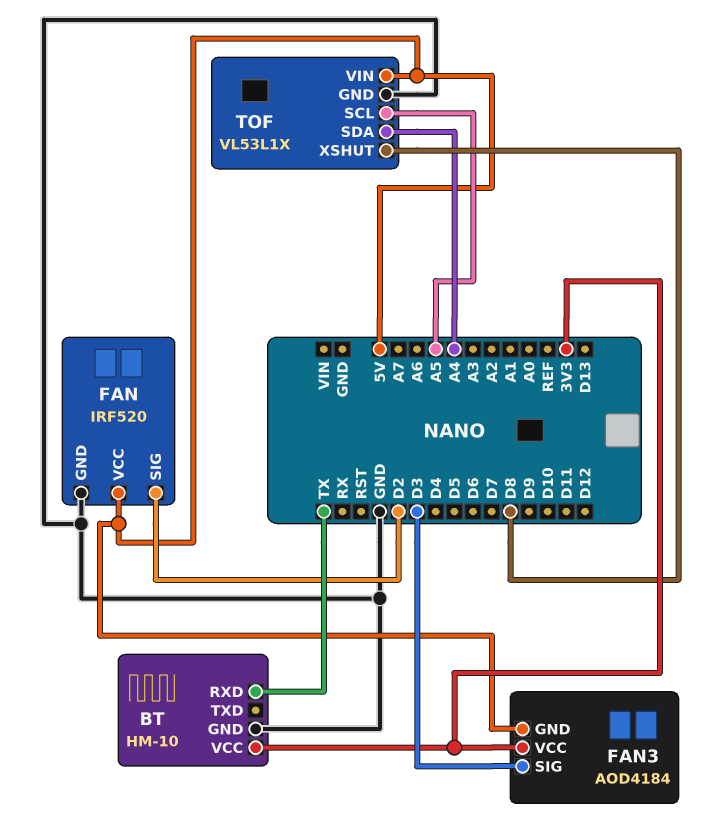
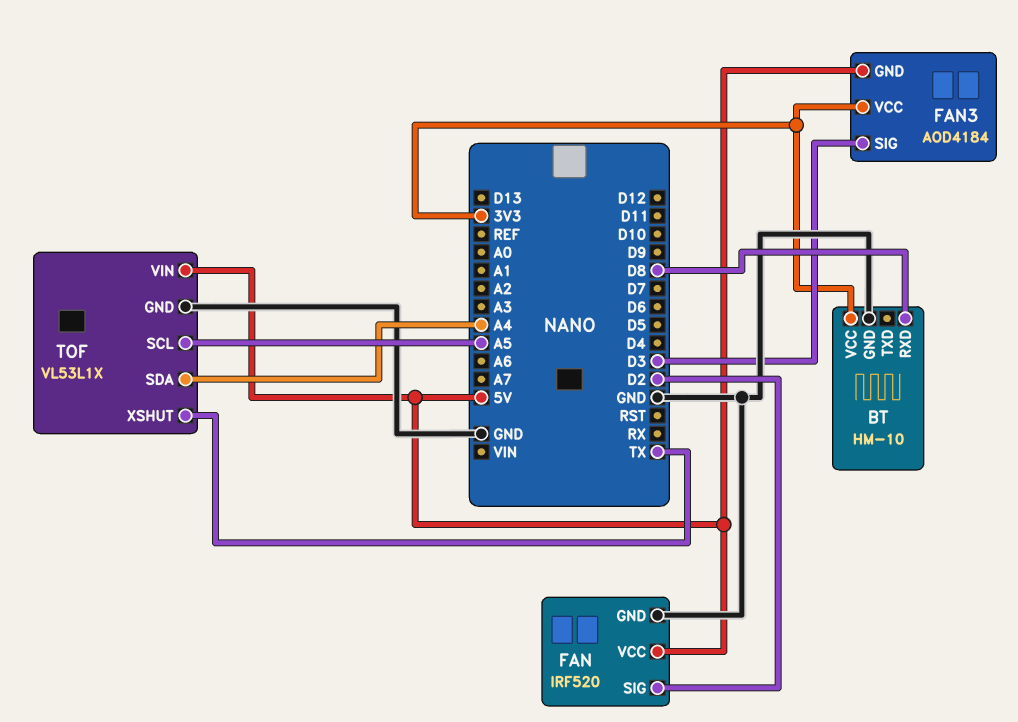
BT pin RXD: TX -> D8
TOF pin XSHUT: D8 -> TX

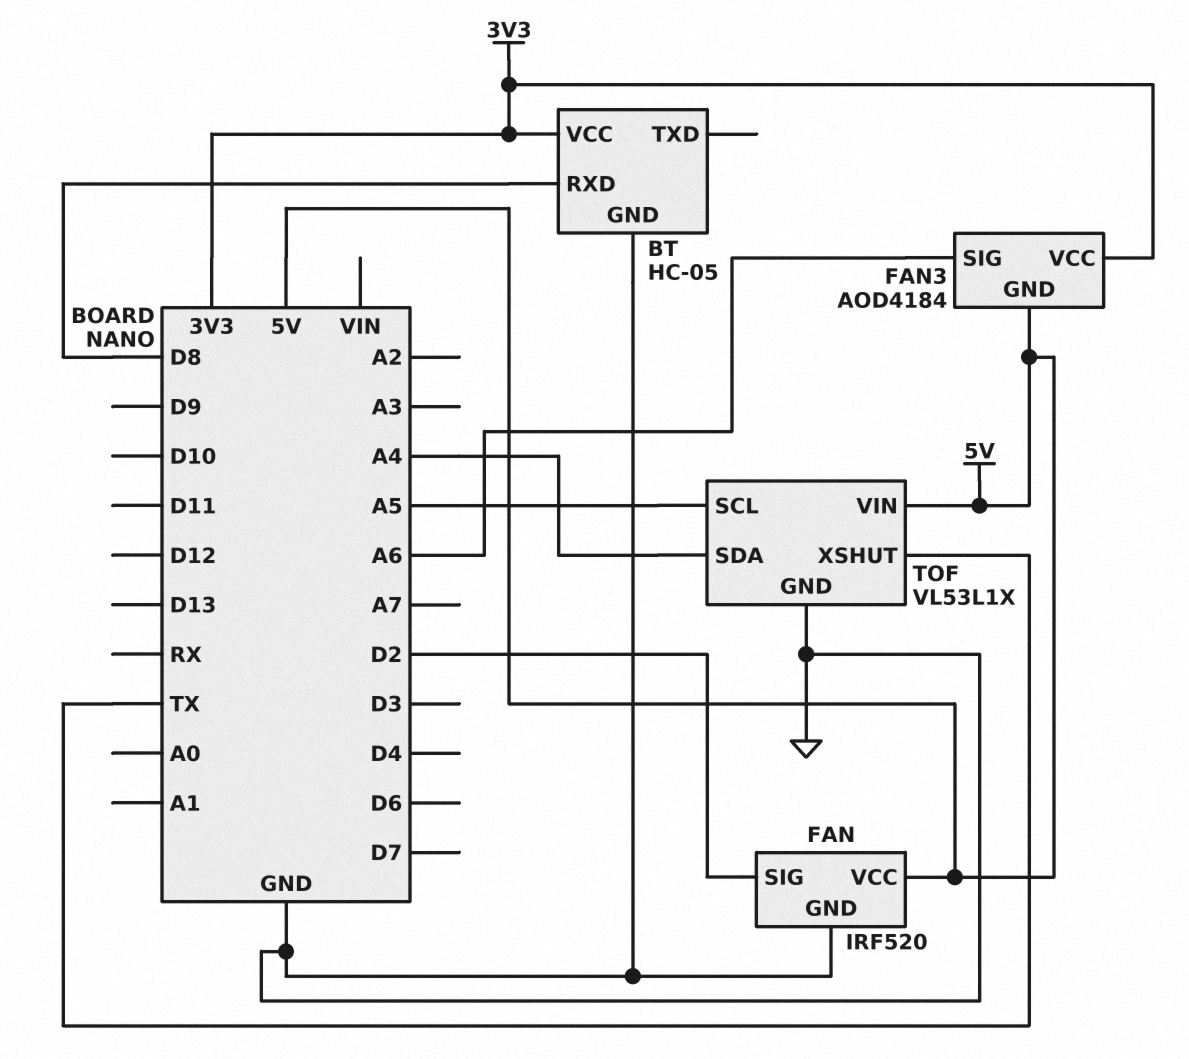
BT: HM-10 -> HC-05
FAN3 pin SIG: D3 -> A6

